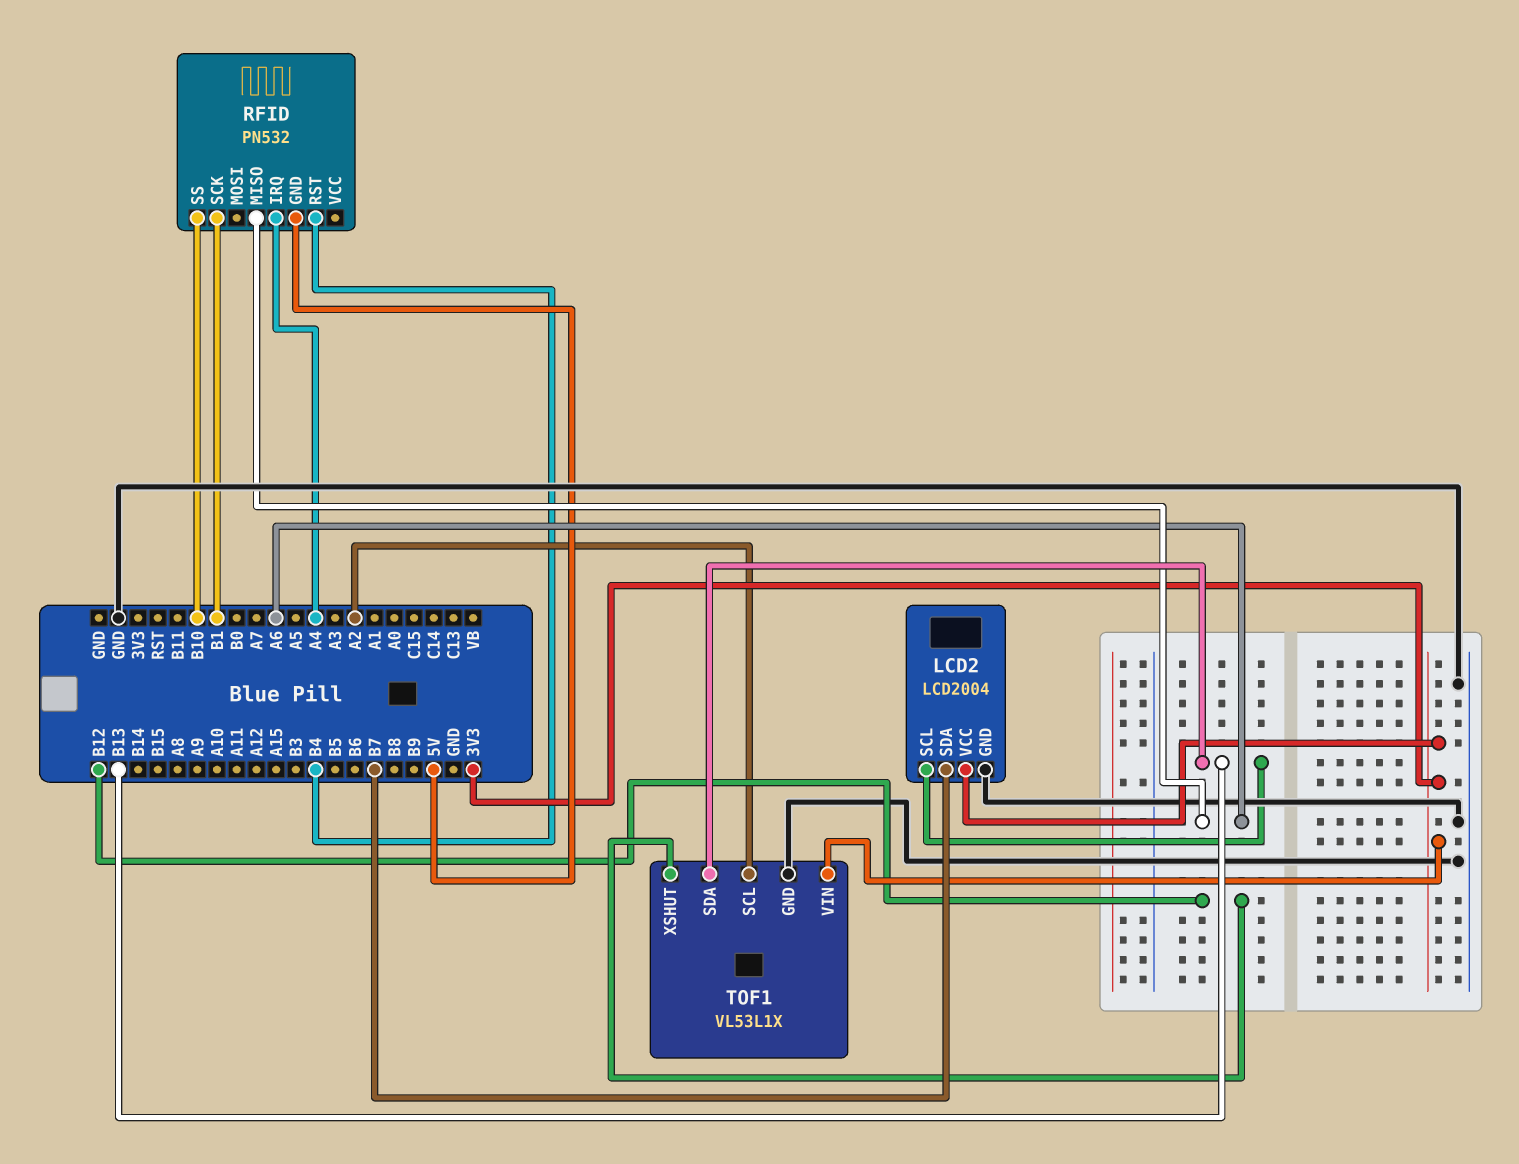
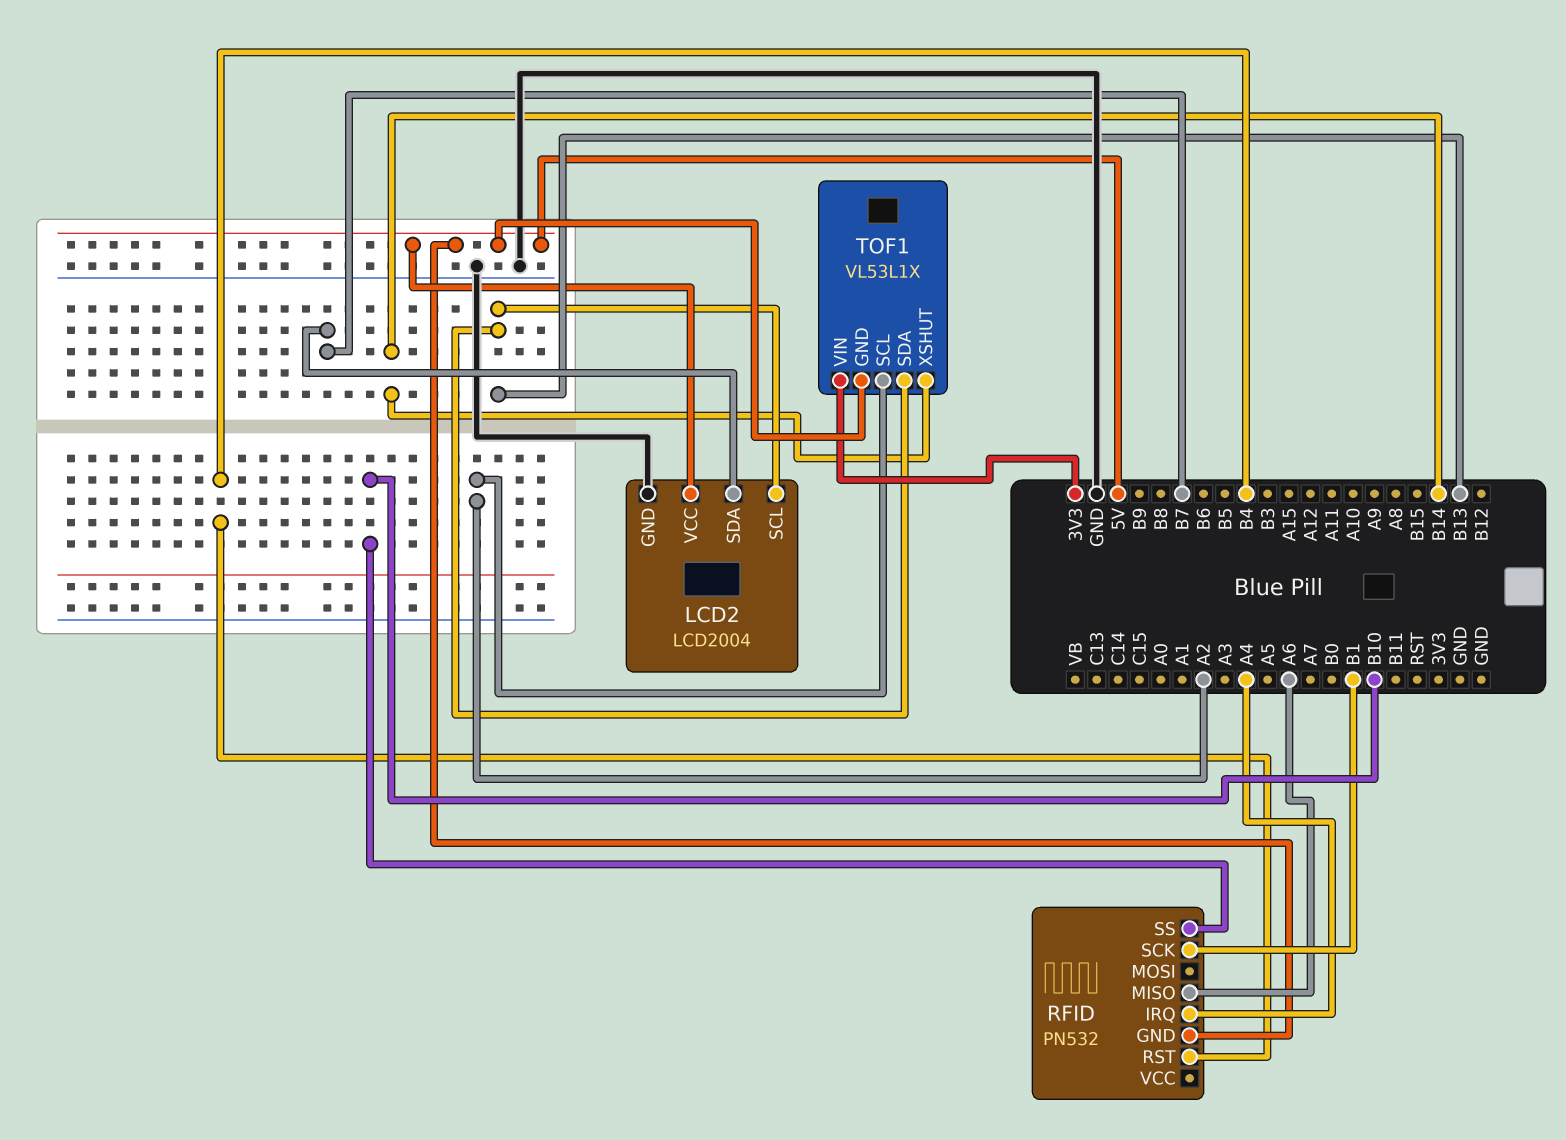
LCD2 pin VCC: 3V3 -> 5V
TOF1 pin GND: GND -> 5V
TOF1 pin XSHUT: B12 -> B14

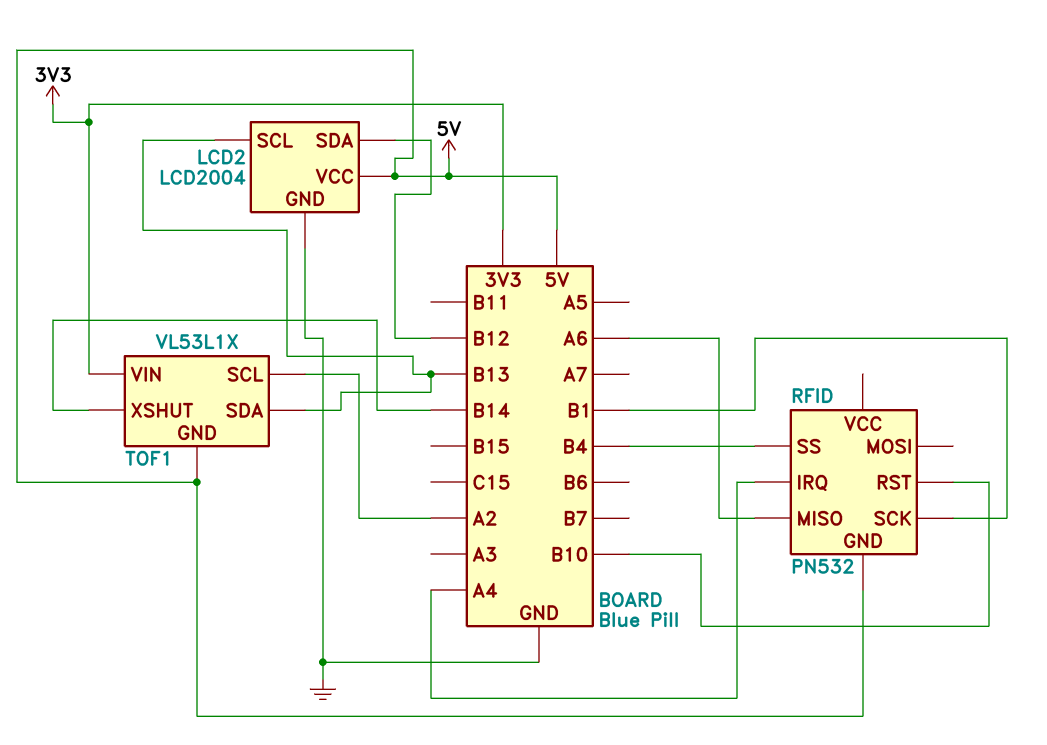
LCD2 pin SDA: B7 -> B12
RFID pin RST: B4 -> B10
RFID pin SS: B10 -> B4

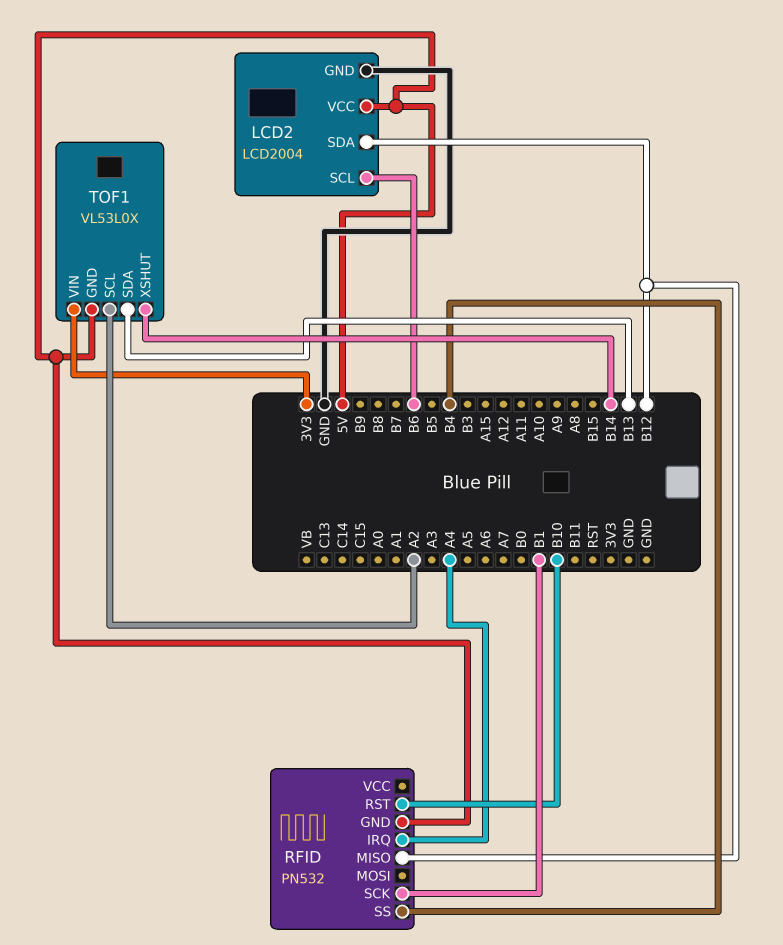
LCD2 pin SCL: B13 -> B6
RFID pin MISO: A6 -> B12
TOF1: VL53L1X -> VL53L0X

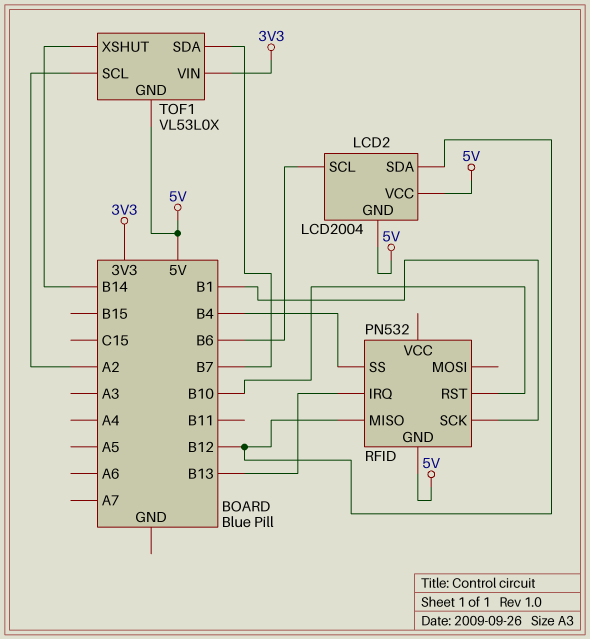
LCD2 pin GND: GND -> 5V
RFID pin IRQ: A4 -> B13
TOF1 pin SDA: B13 -> B7

